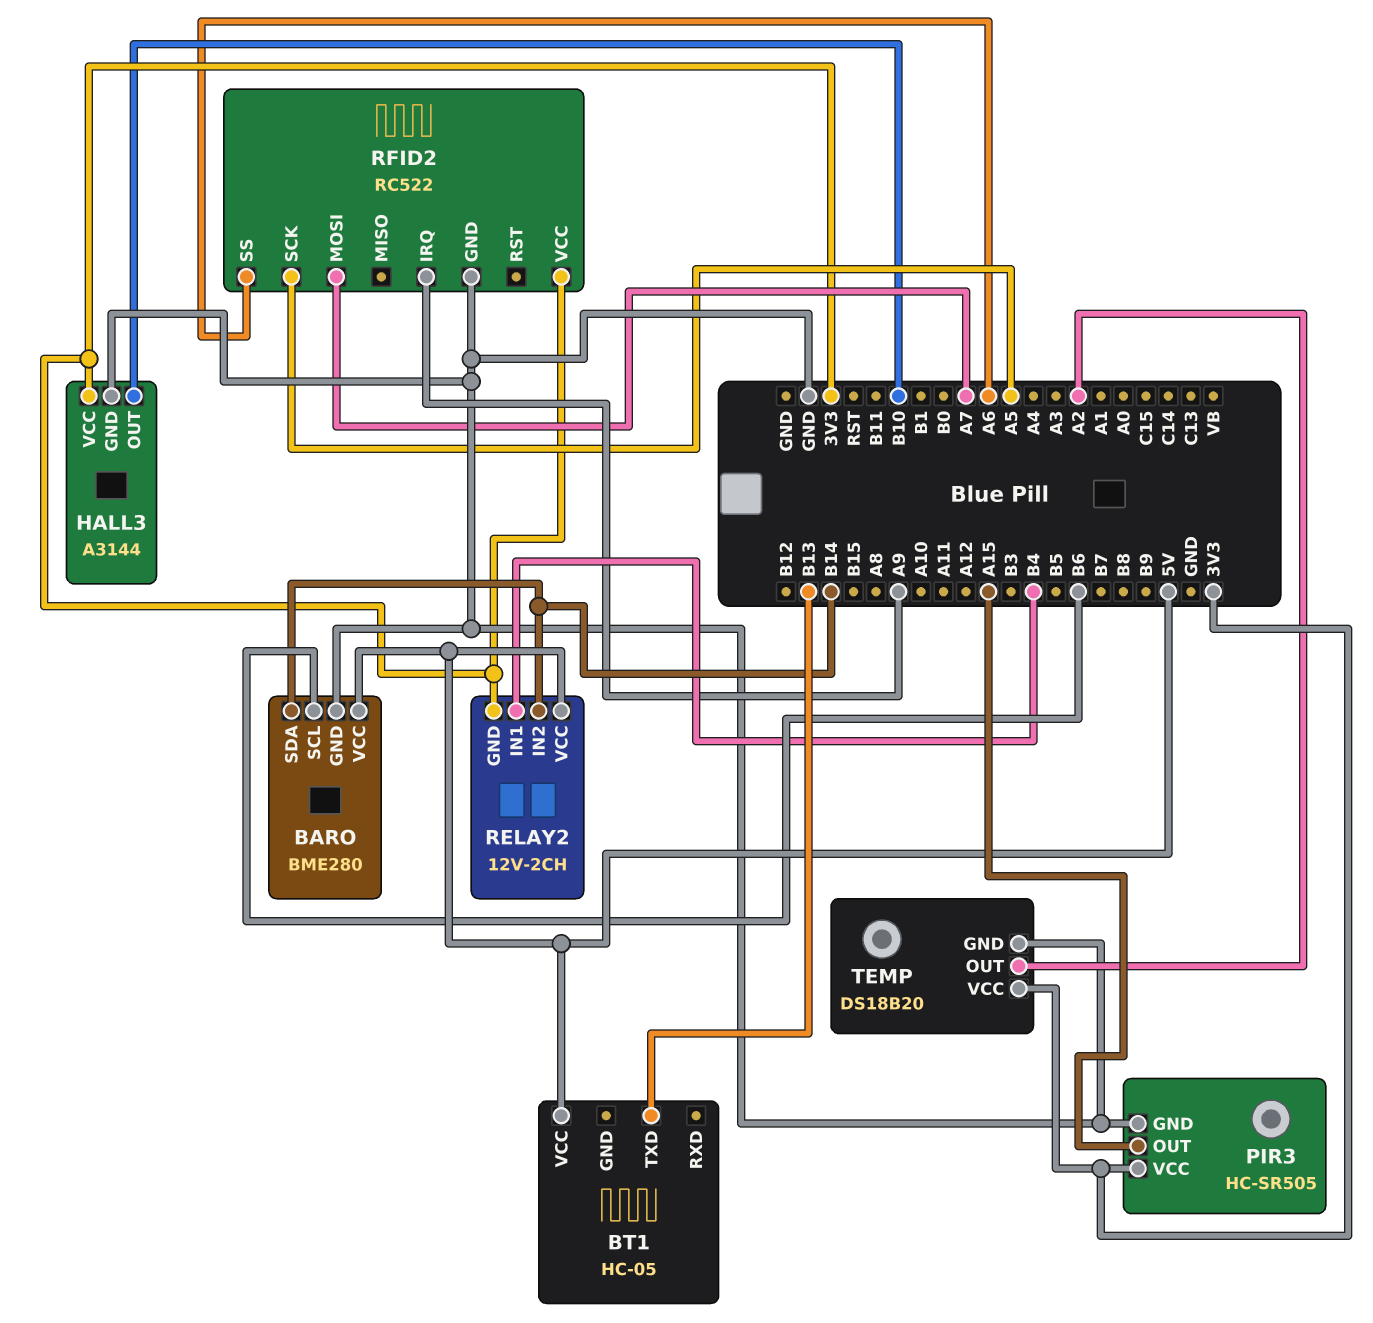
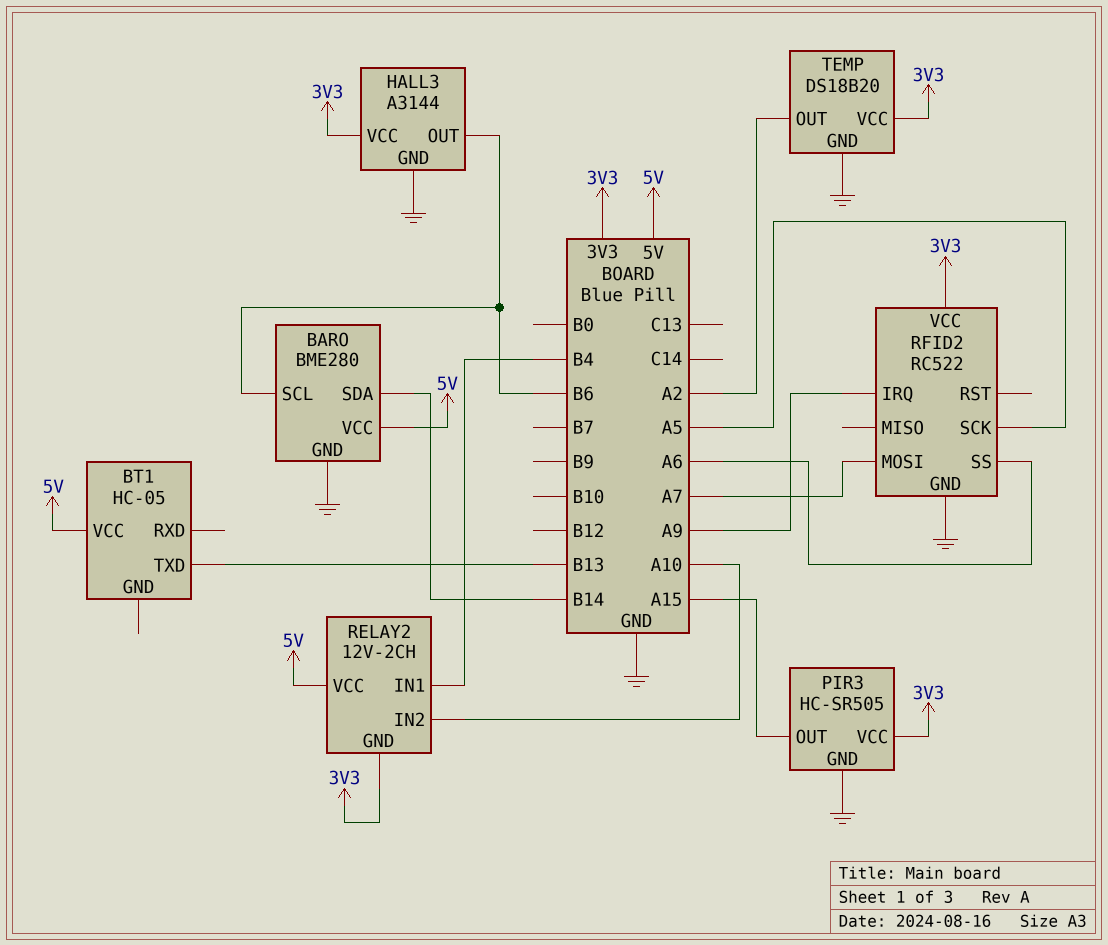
HALL3 pin OUT: B10 -> B6
RELAY2 pin IN2: B14 -> A10

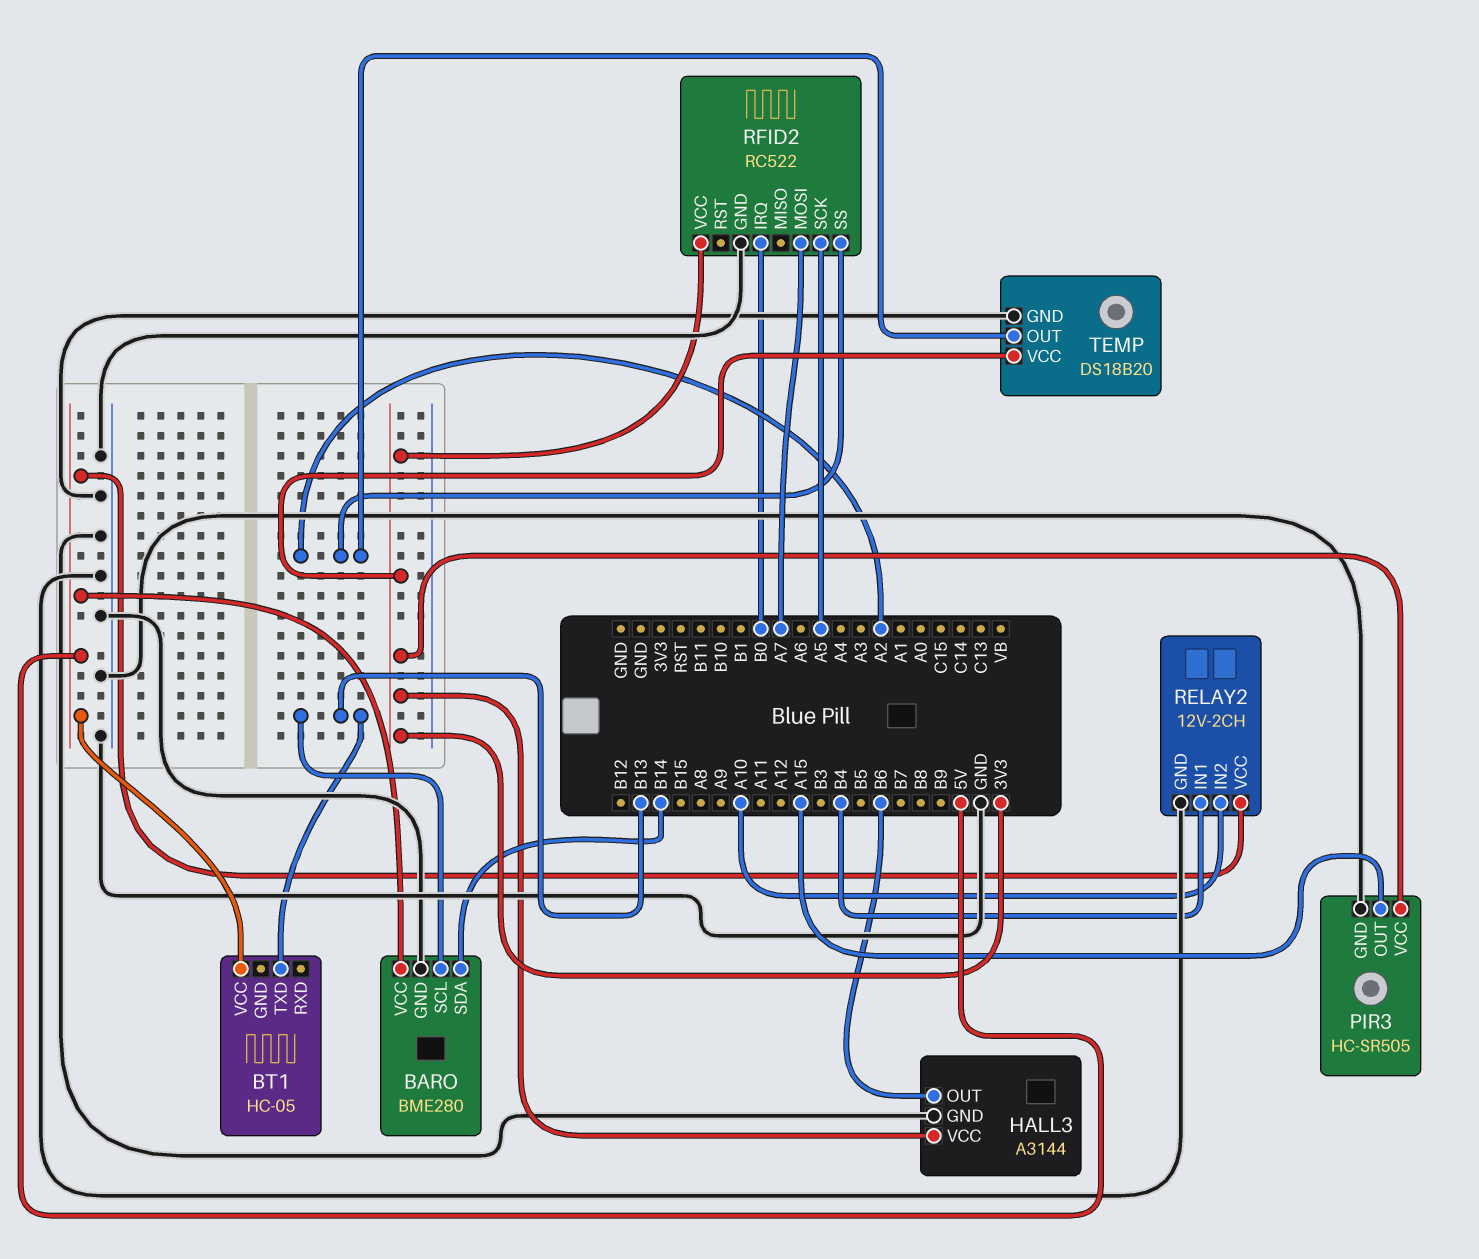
BARO pin SCL: B6 -> B13
RELAY2 pin GND: 3V3 -> GND
RFID2 pin IRQ: A9 -> B0
RFID2 pin SS: A6 -> A2

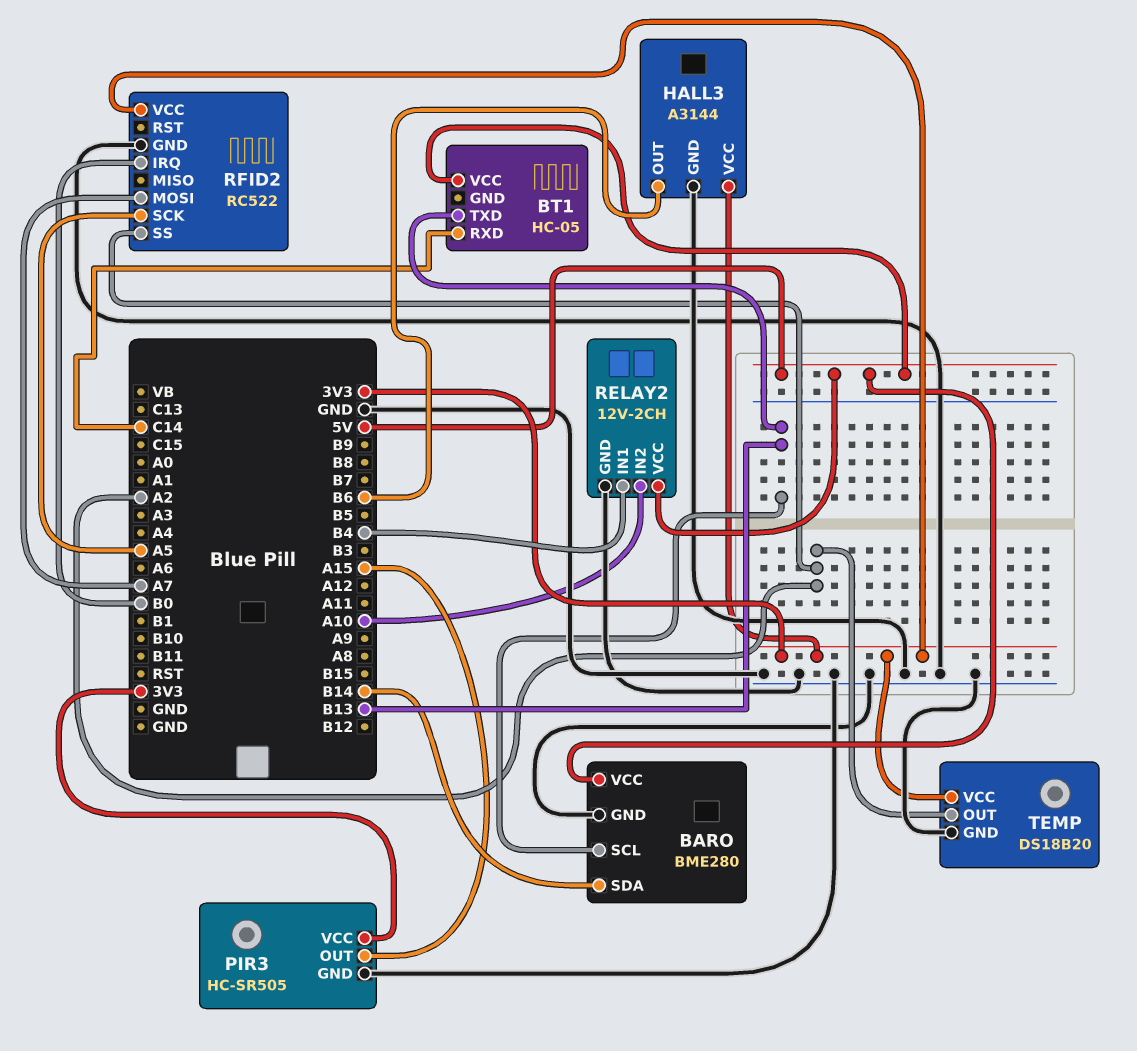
BT1 pin RXD: none -> C14

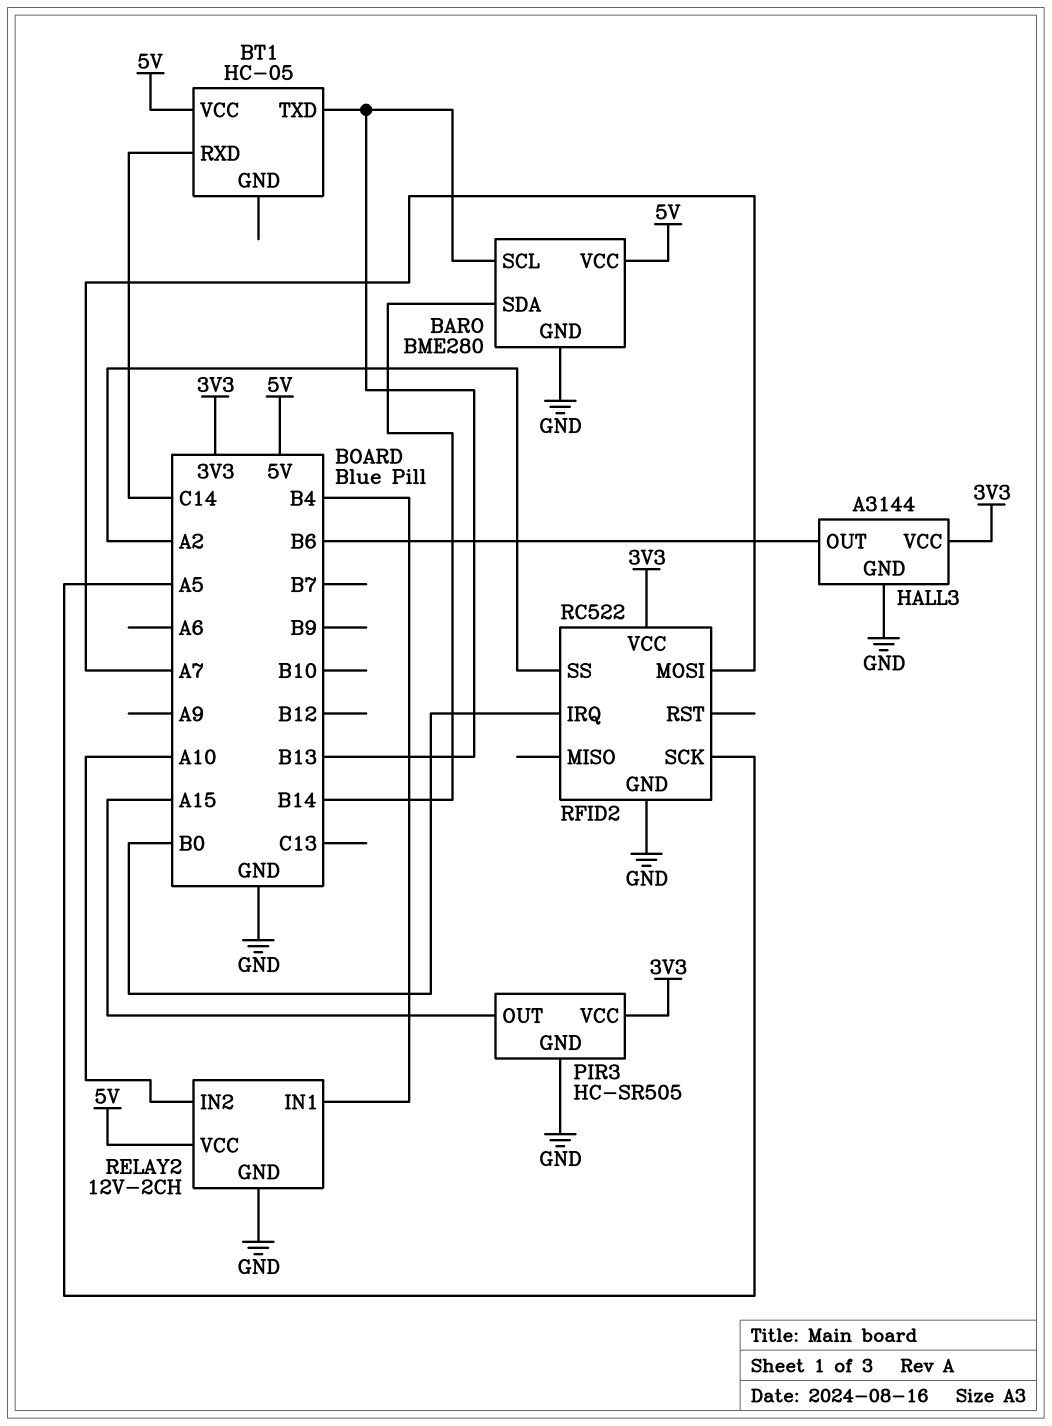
TEMP: DS18B20 -> none
TEMP pin GND: GND -> none
TEMP pin OUT: A2 -> none
TEMP pin VCC: 3V3 -> none

